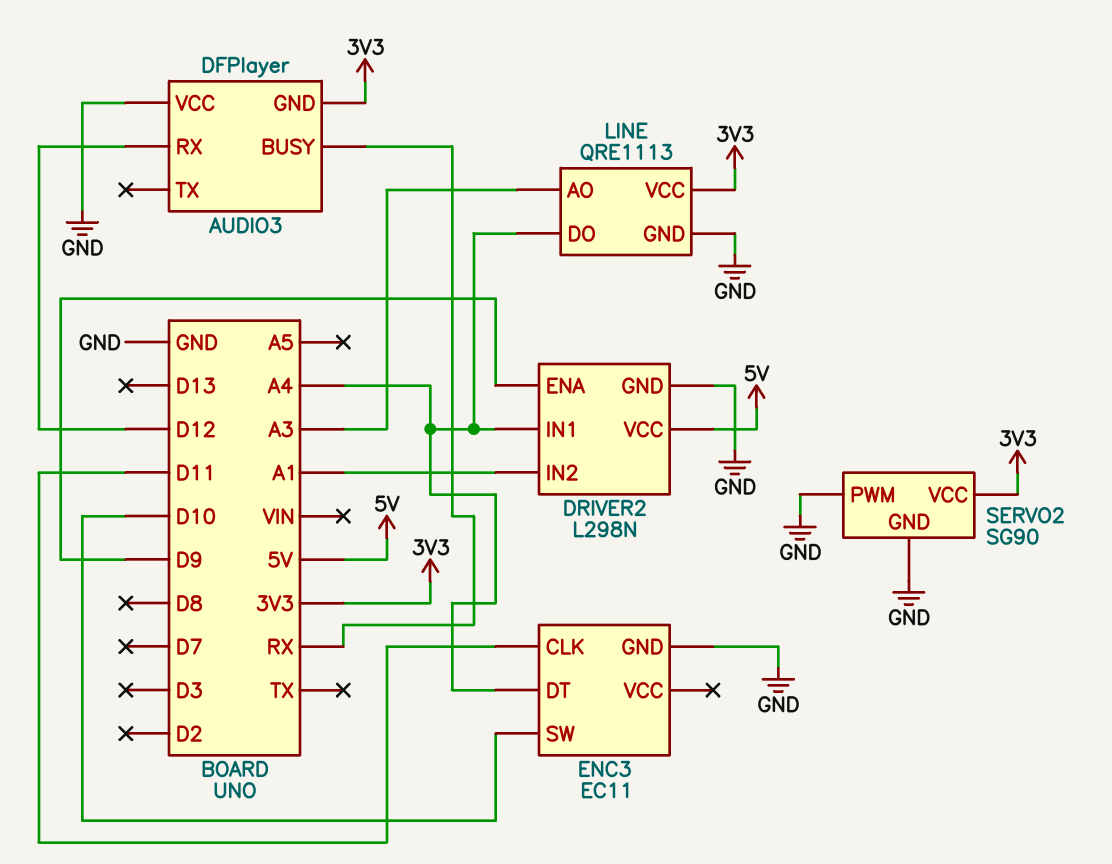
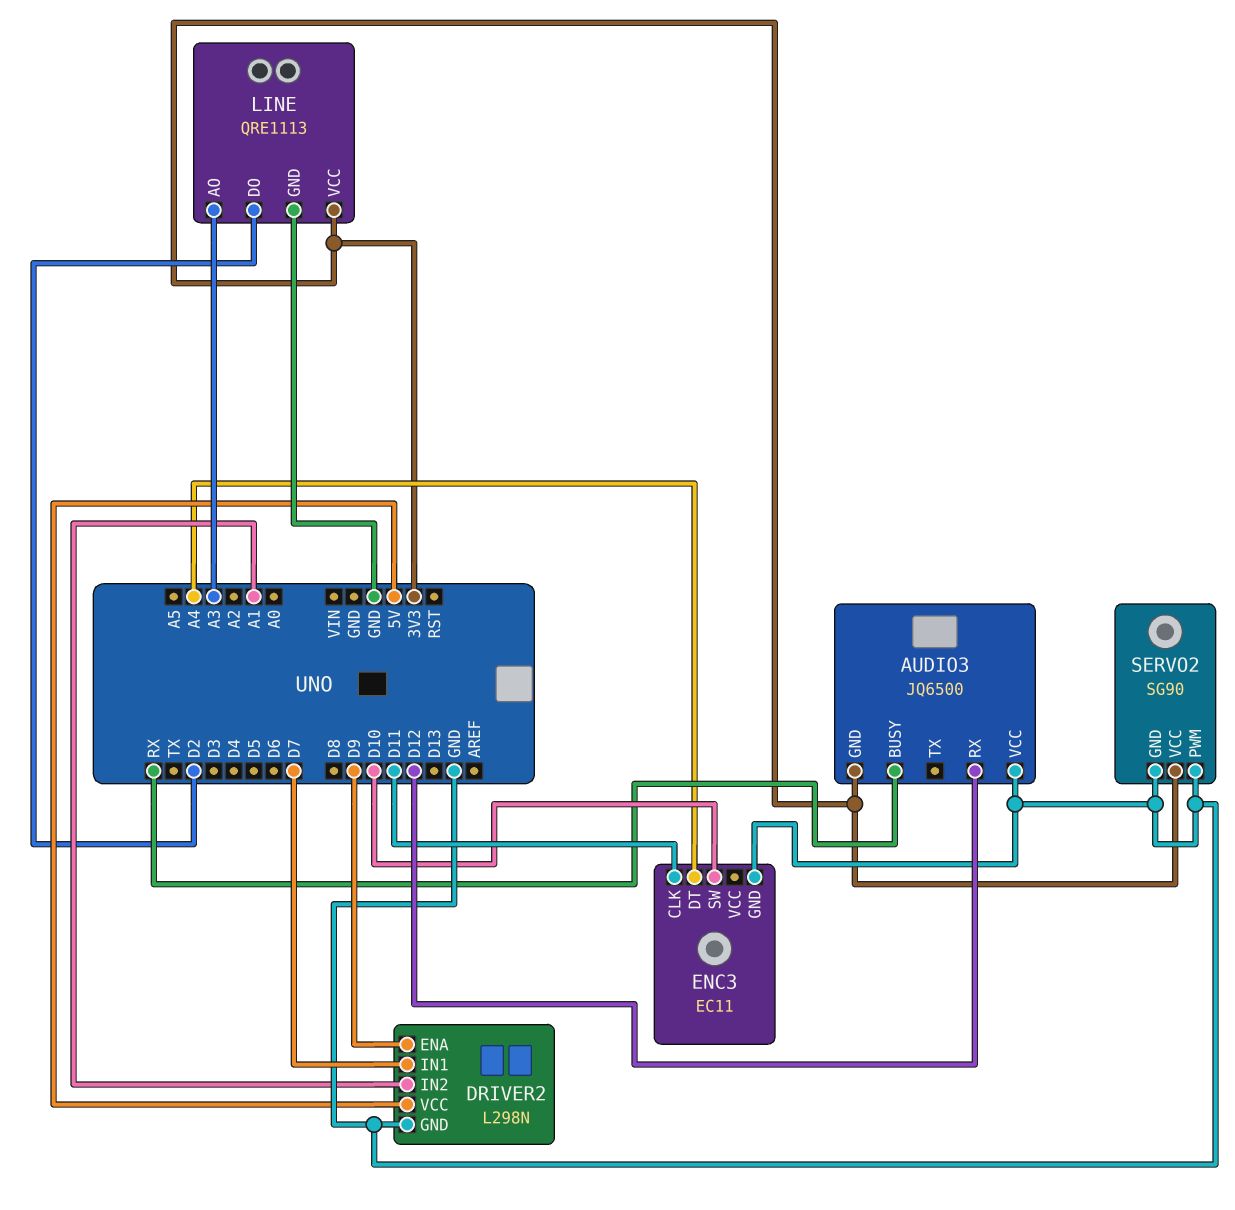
AUDIO3: DFPlayer -> JQ6500
DRIVER2 pin IN1: A4 -> D7
LINE pin DO: A4 -> D2

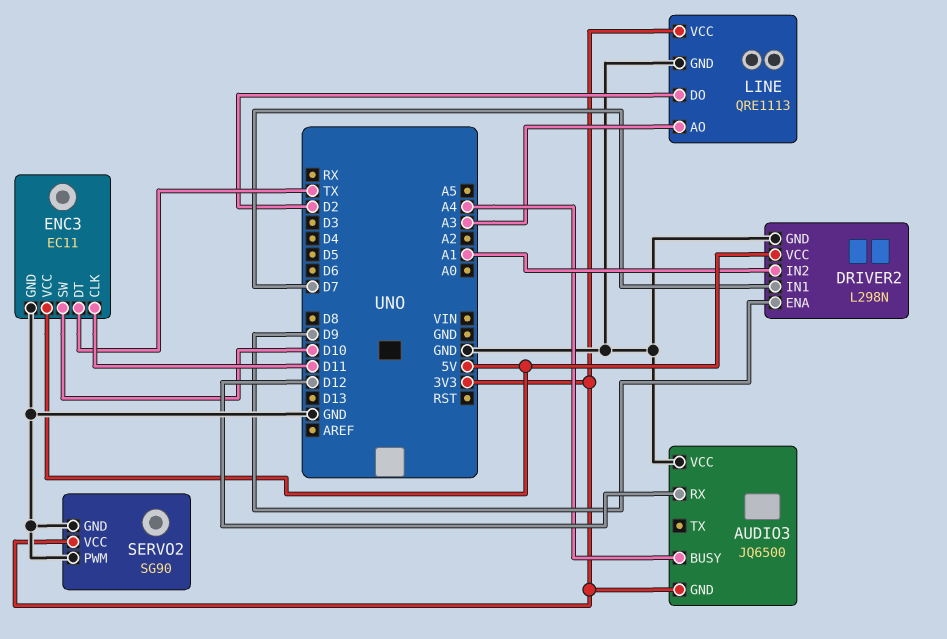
AUDIO3 pin BUSY: RX -> A4
ENC3 pin DT: A4 -> TX
ENC3 pin VCC: none -> 5V

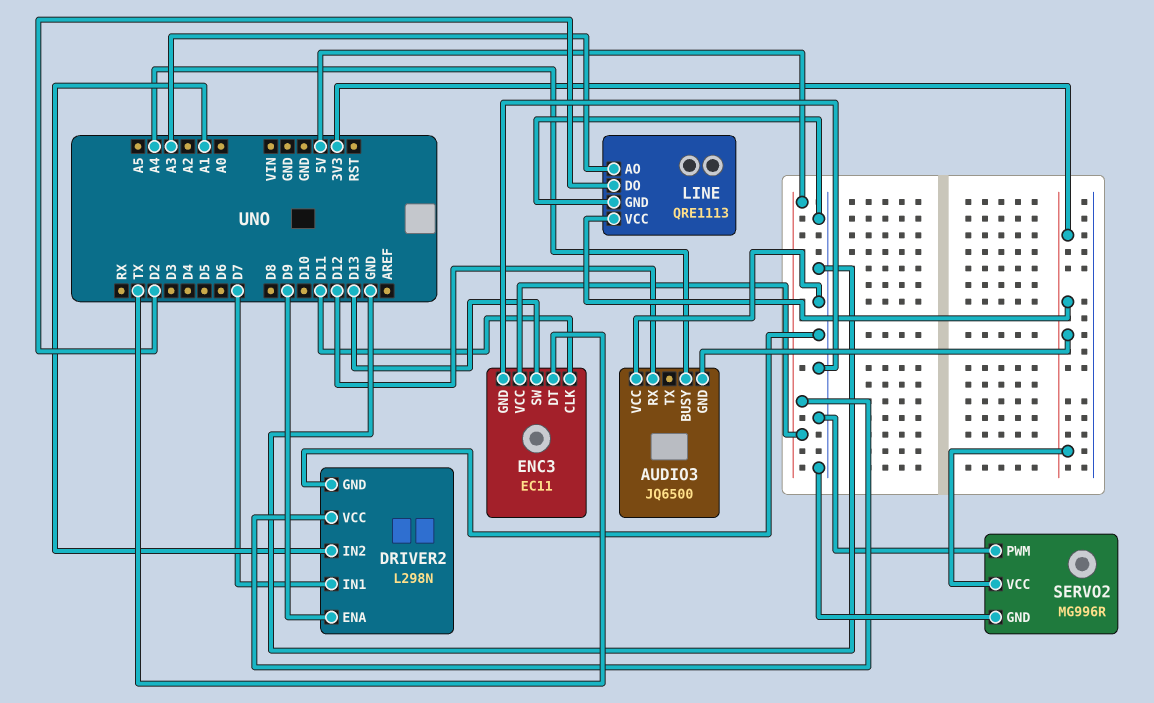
ENC3 pin SW: D10 -> D13
SERVO2: SG90 -> MG996R

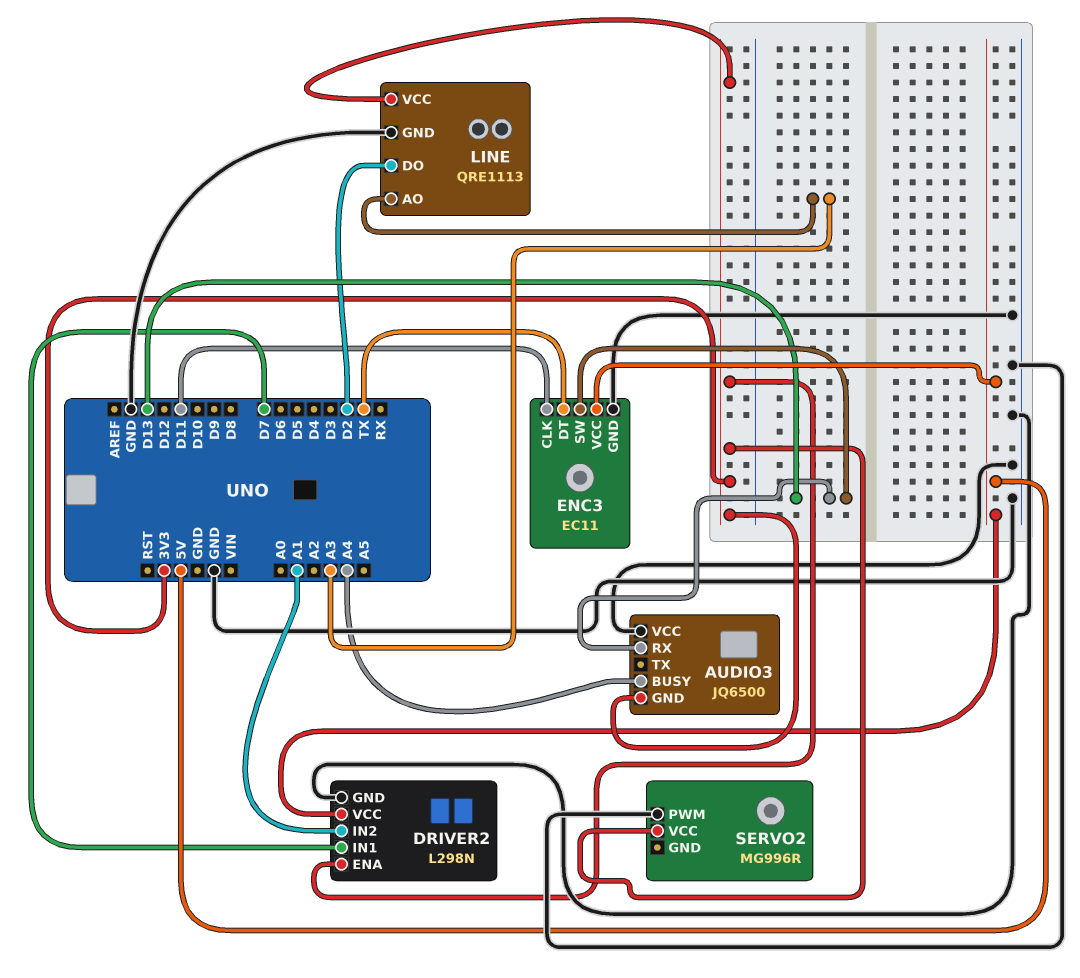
AUDIO3 pin RX: D12 -> D13
DRIVER2 pin ENA: D9 -> 3V3
SERVO2 pin GND: GND -> none

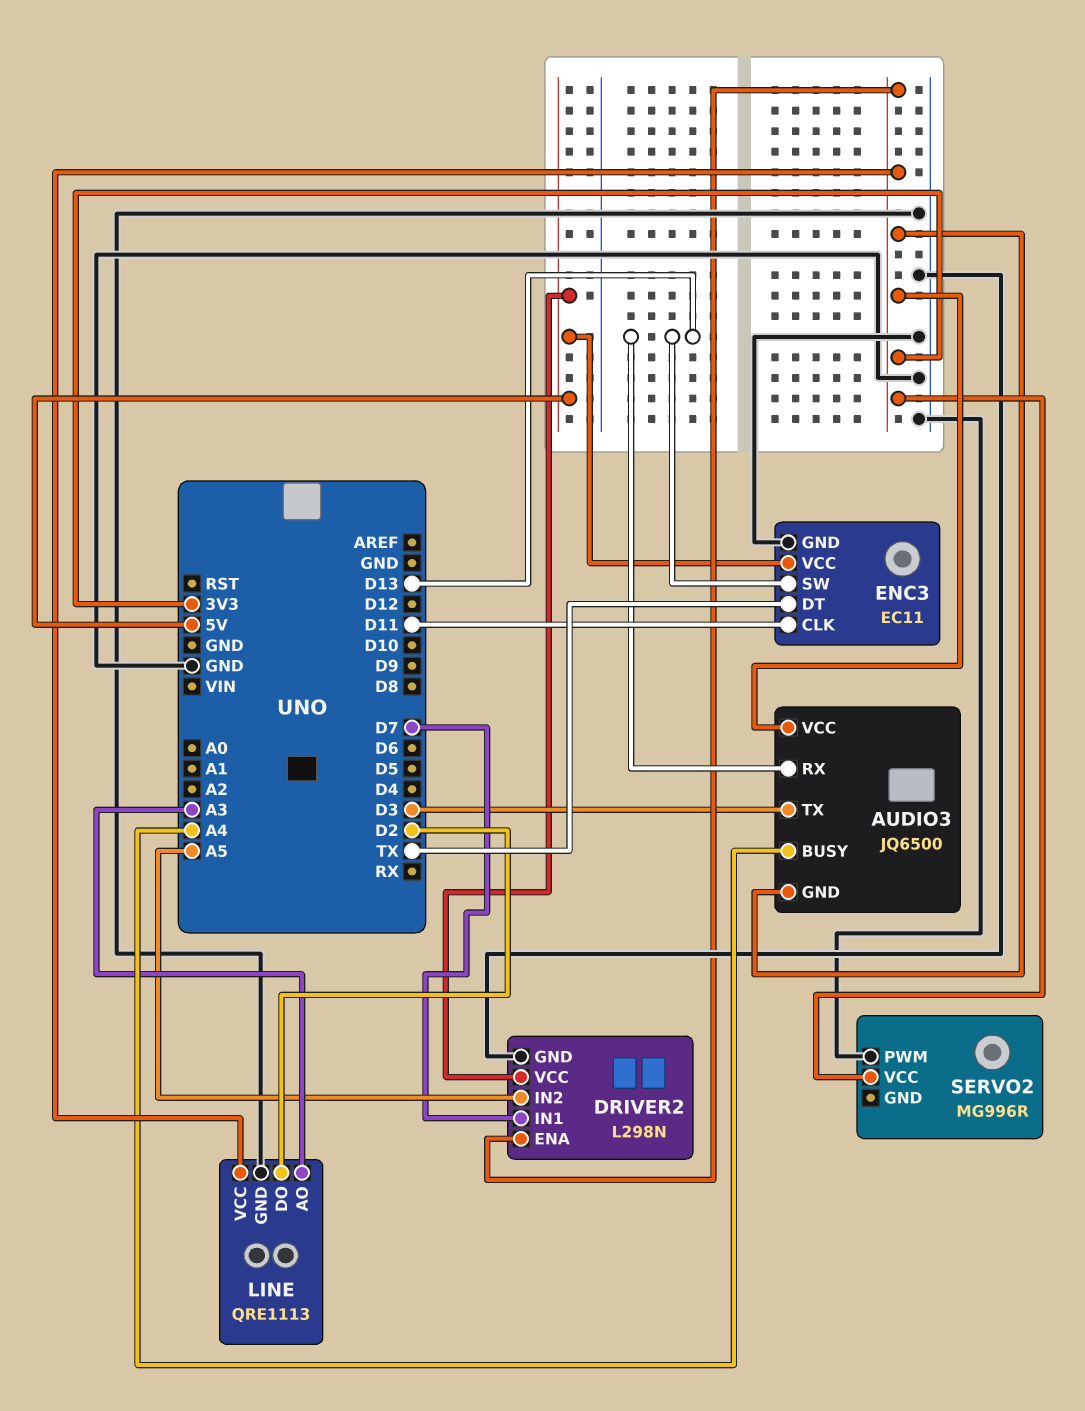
AUDIO3 pin TX: none -> D3
AUDIO3 pin VCC: GND -> 3V3
DRIVER2 pin IN2: A1 -> A5

